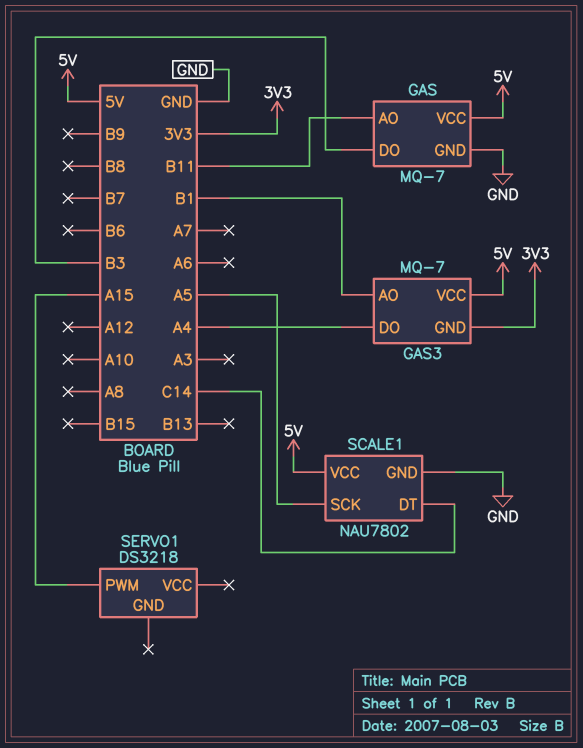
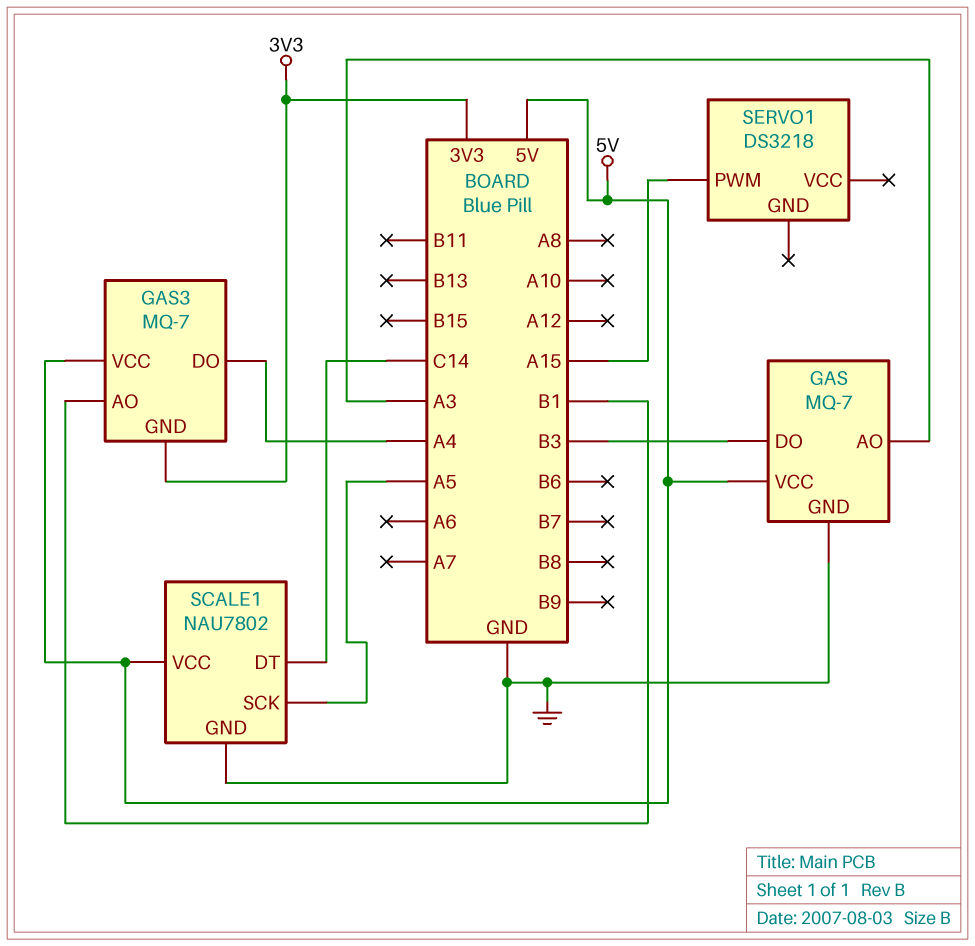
GAS pin AO: B11 -> A3

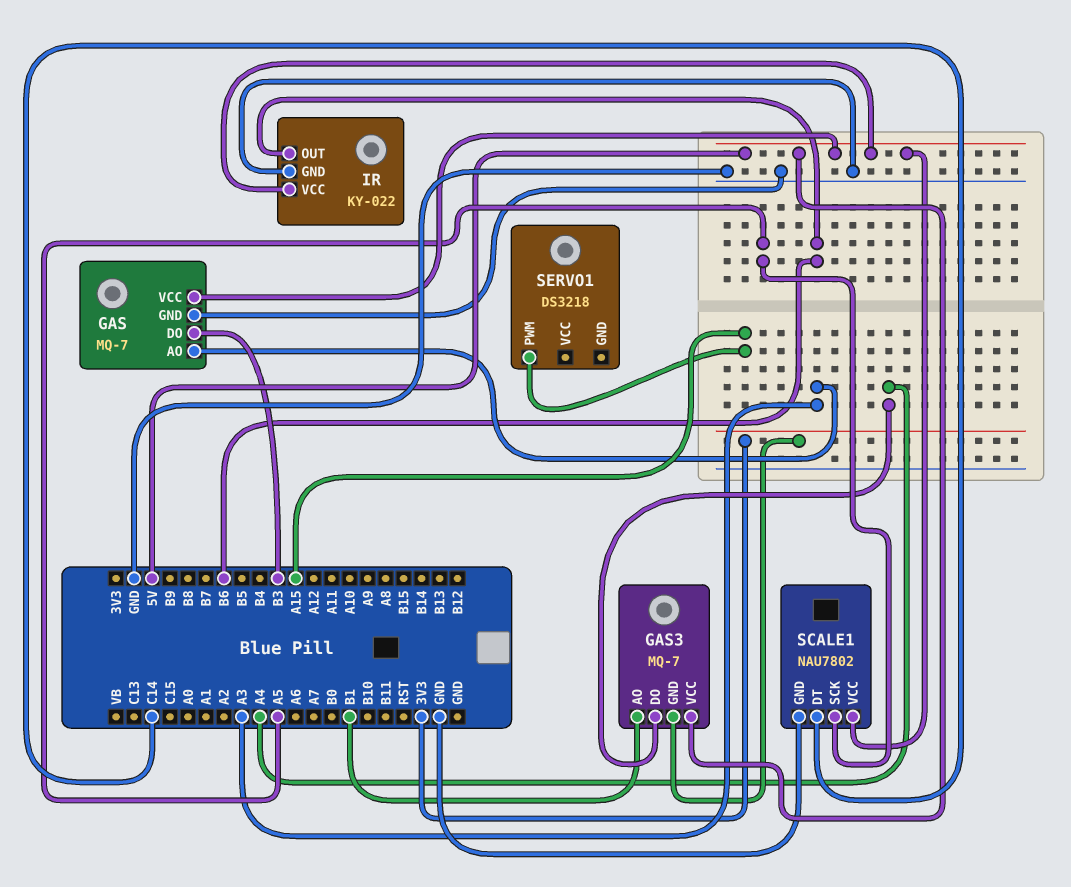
IR: none -> KY-022
IR pin GND: none -> GND
IR pin OUT: none -> B6
IR pin VCC: none -> 5V

